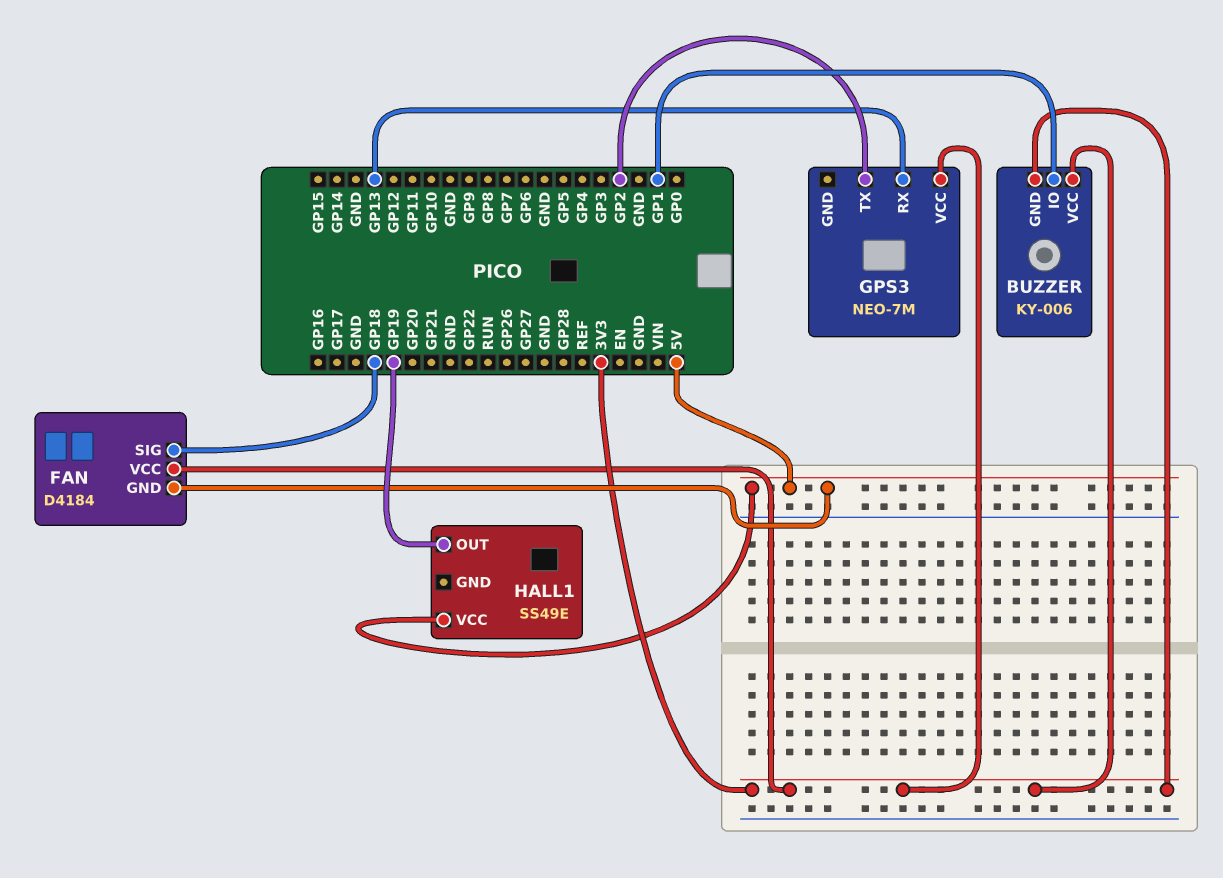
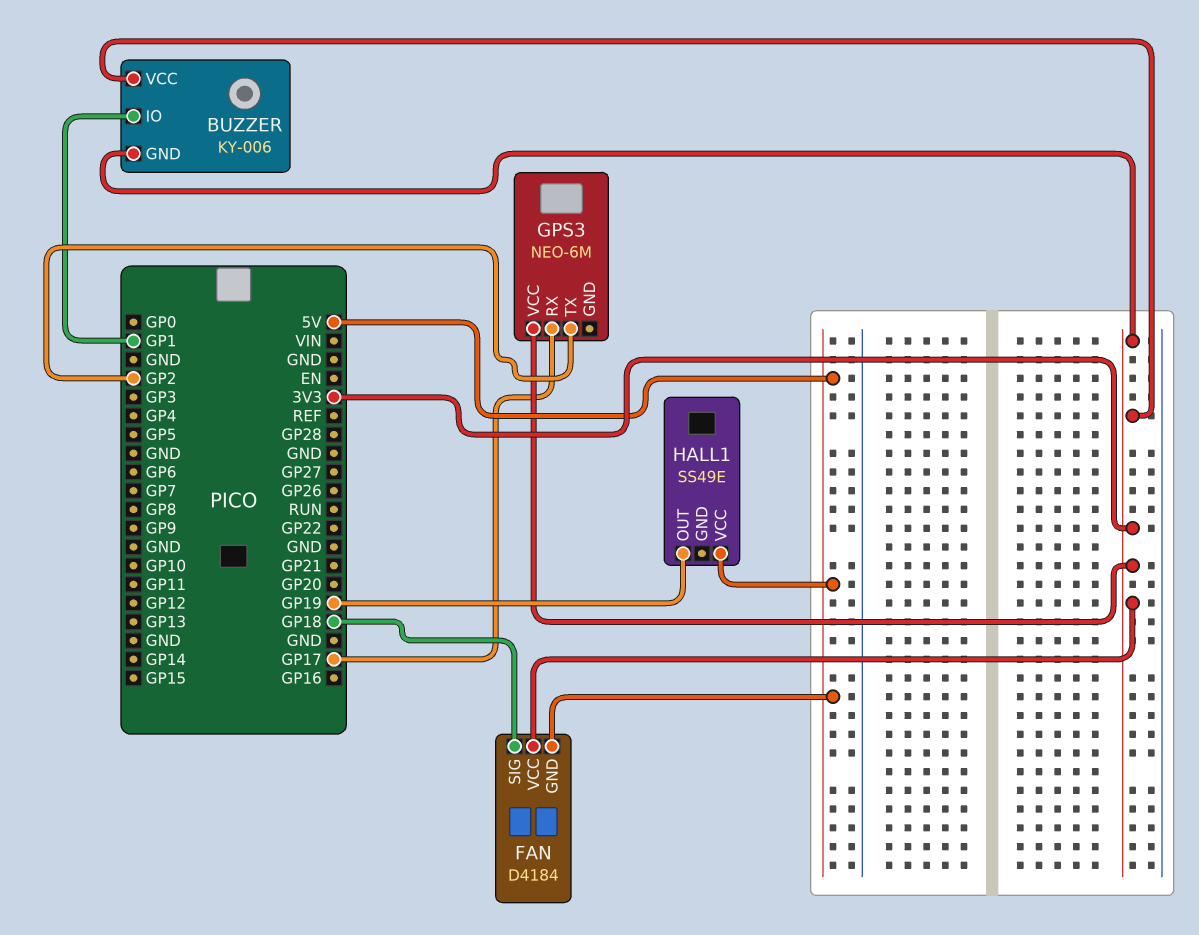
GPS3: NEO-7M -> NEO-6M
GPS3 pin RX: GP13 -> GP17

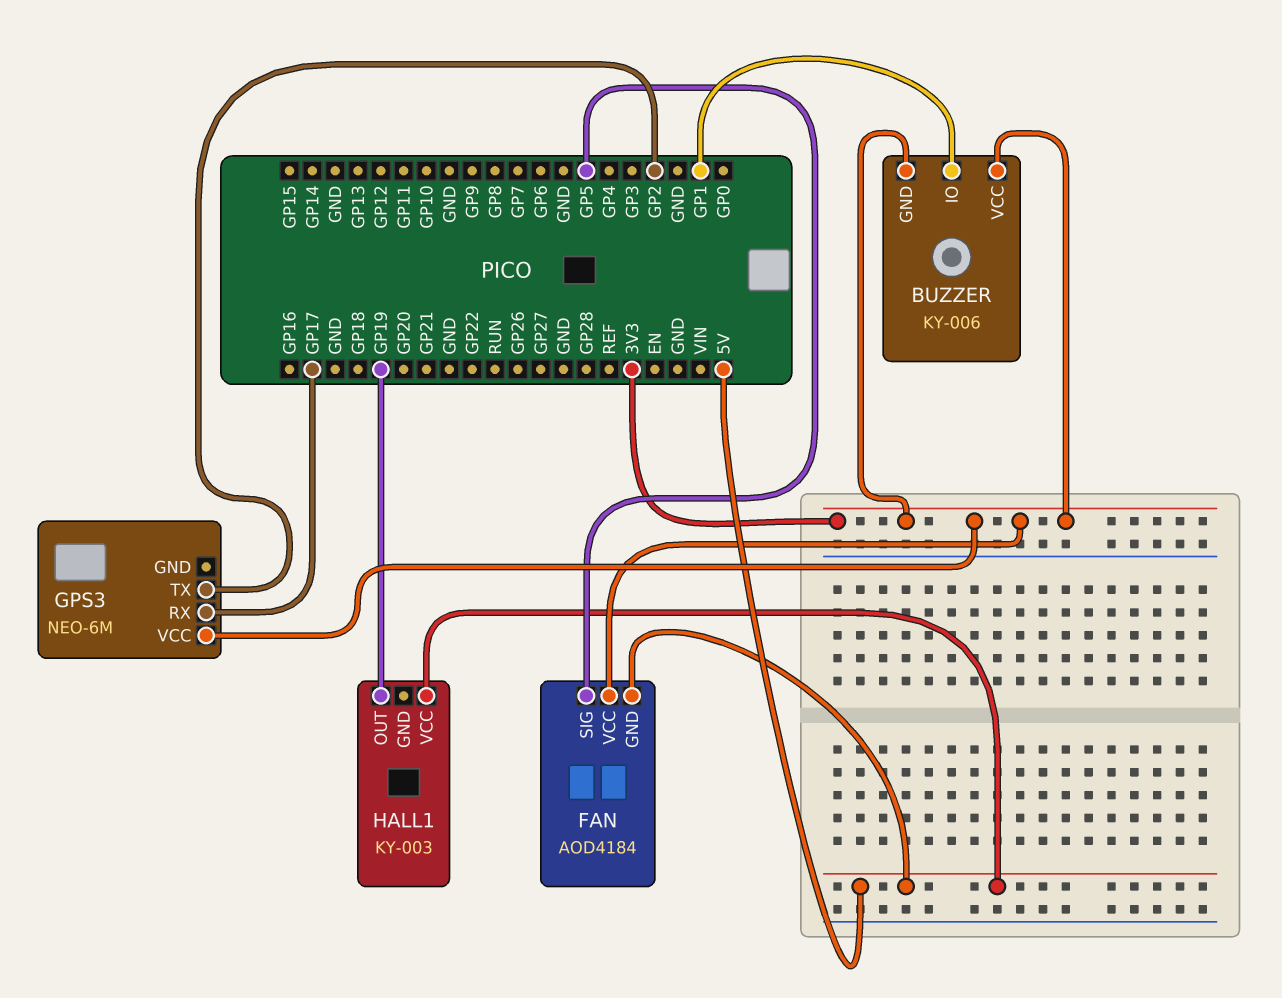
FAN: D4184 -> AOD4184
FAN pin SIG: GP18 -> GP5
HALL1: SS49E -> KY-003

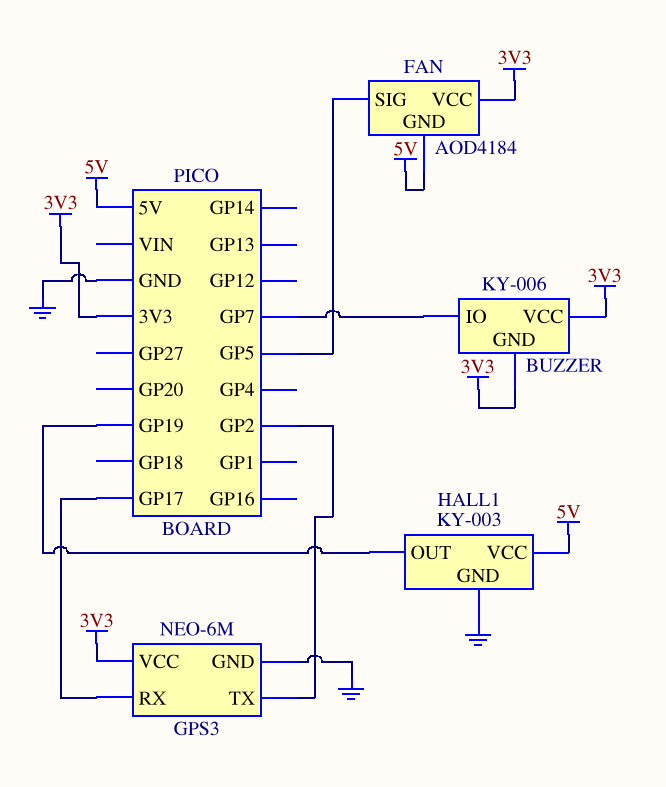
BUZZER pin IO: GP1 -> GP7
GPS3 pin GND: none -> GND
HALL1 pin GND: none -> GND

